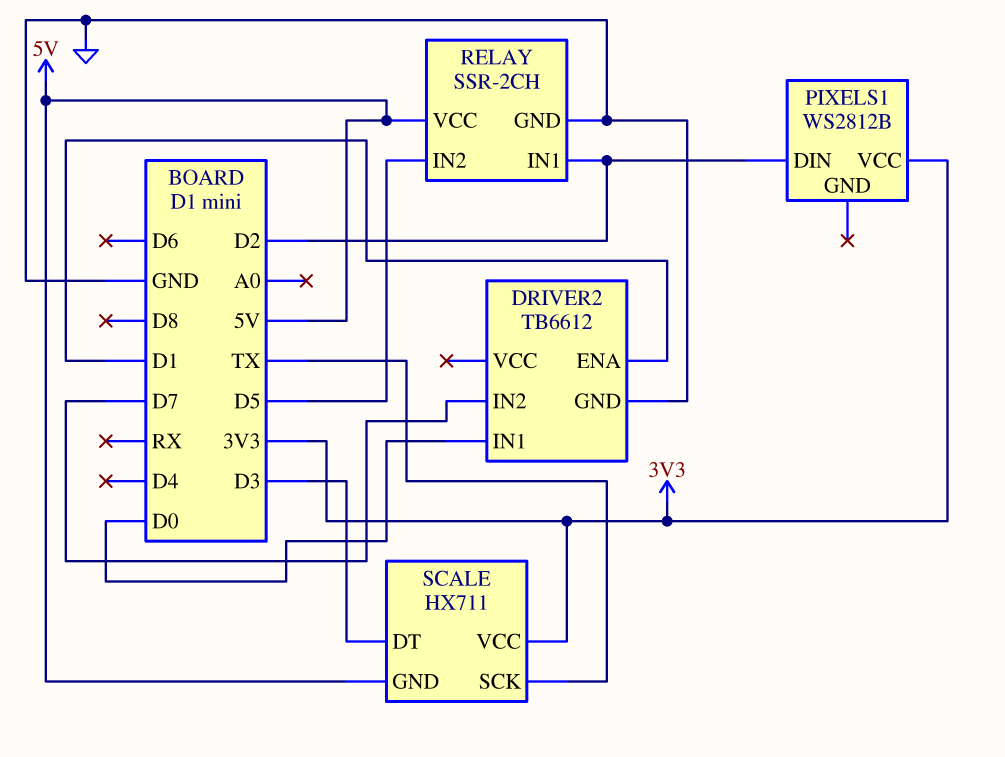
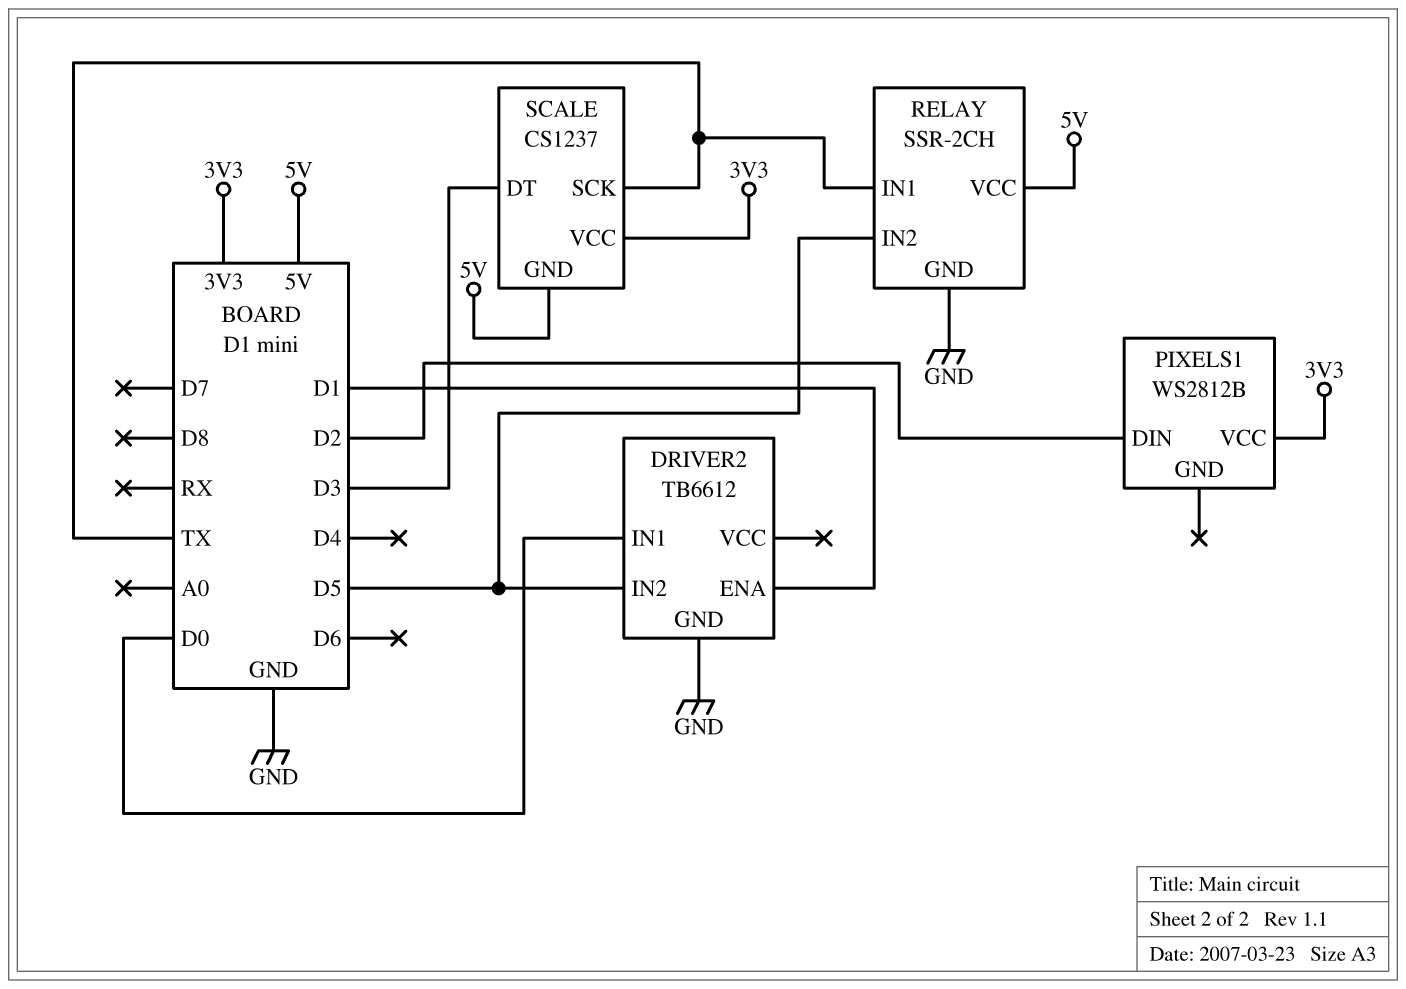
DRIVER2 pin IN2: D7 -> D5
RELAY pin IN1: D2 -> TX
SCALE: HX711 -> CS1237

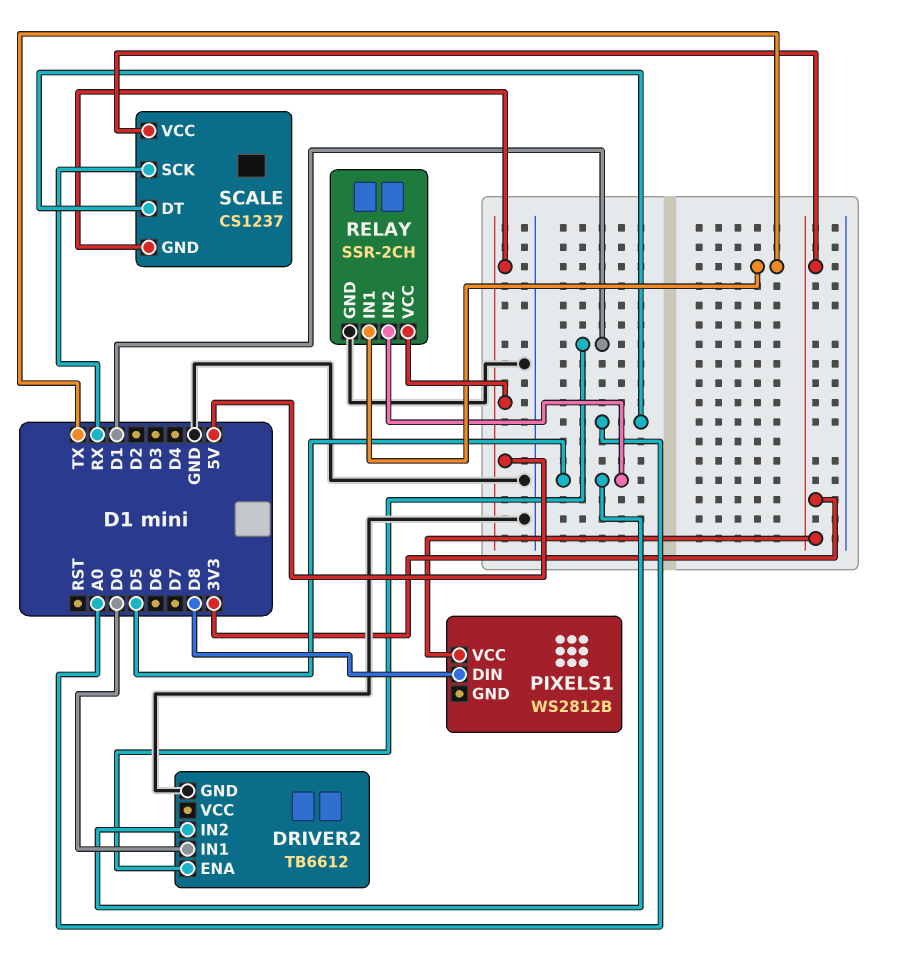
PIXELS1 pin DIN: D2 -> D8
SCALE pin DT: D3 -> A0
SCALE pin SCK: TX -> RX

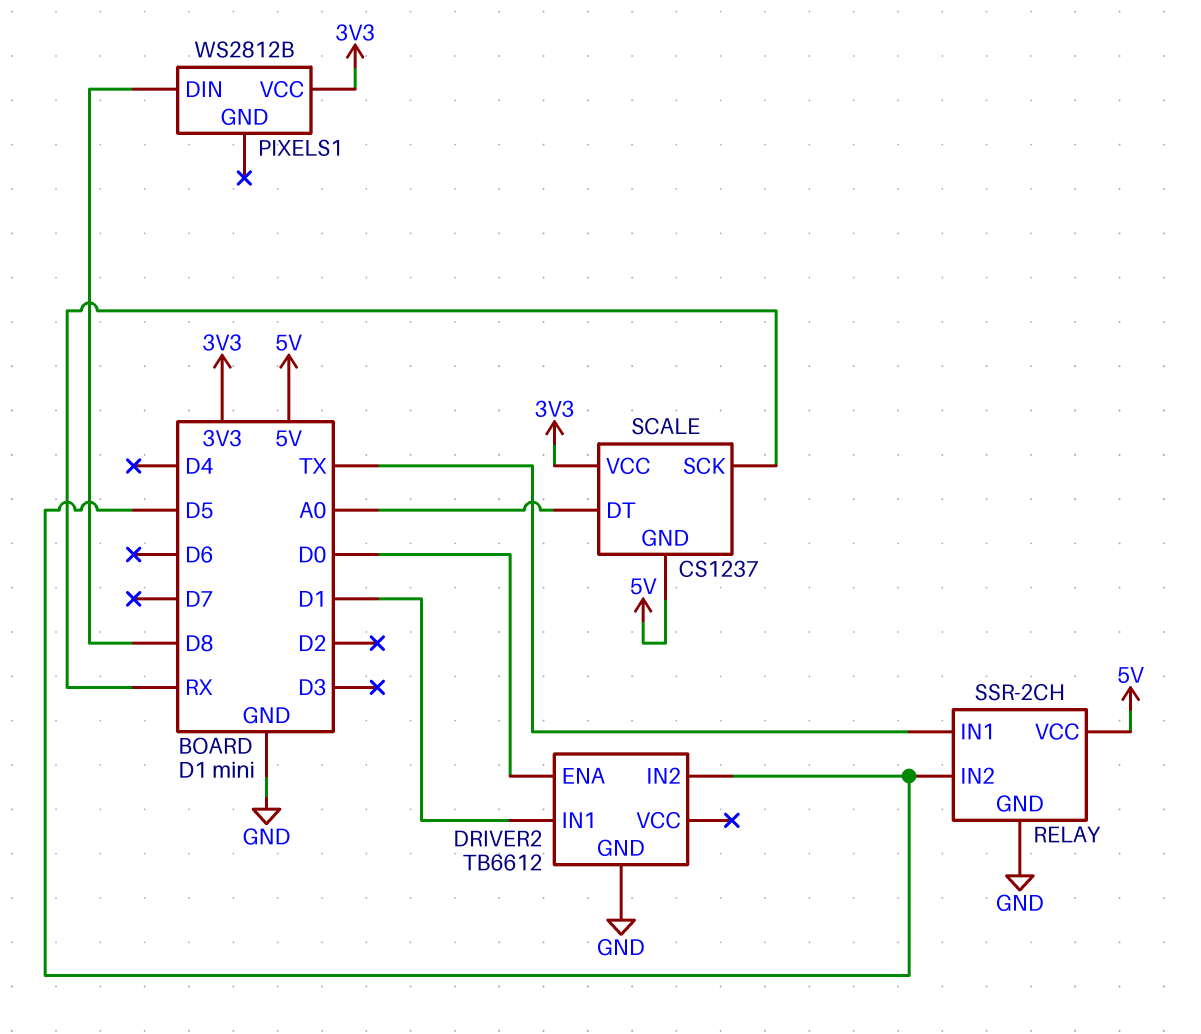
DRIVER2 pin ENA: D1 -> D0
DRIVER2 pin IN1: D0 -> D1

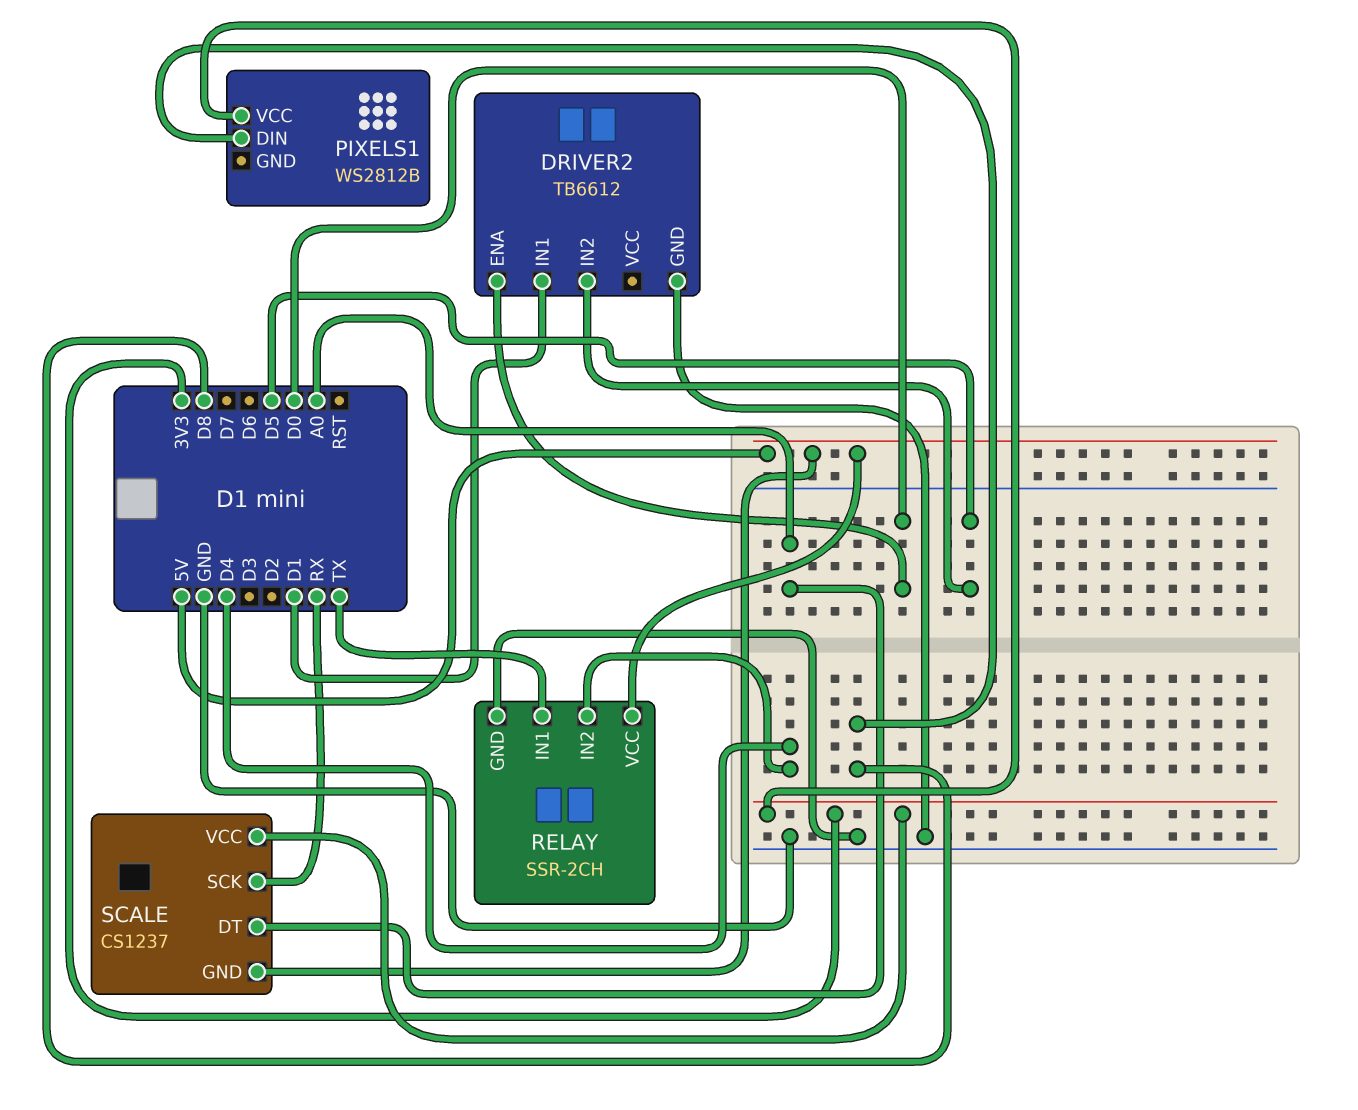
RELAY pin IN2: D5 -> D4

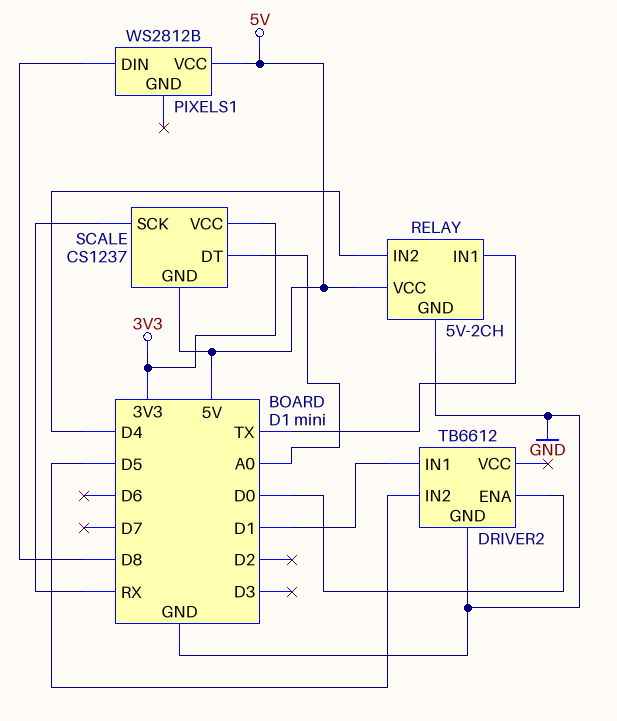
PIXELS1 pin VCC: 3V3 -> 5V
RELAY: SSR-2CH -> 5V-2CH

